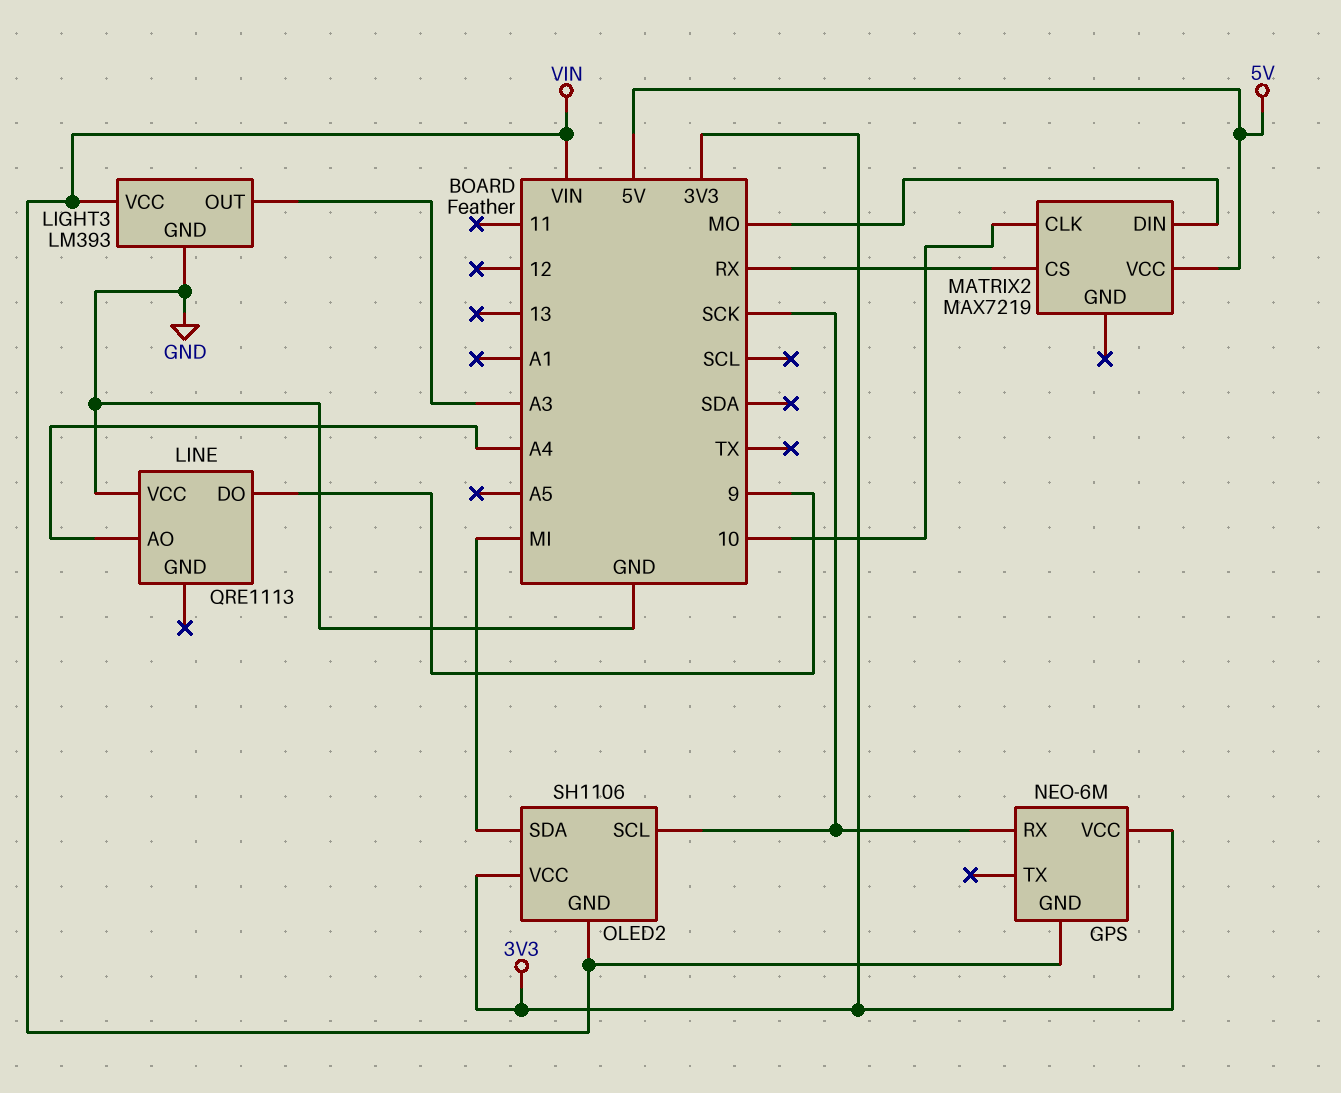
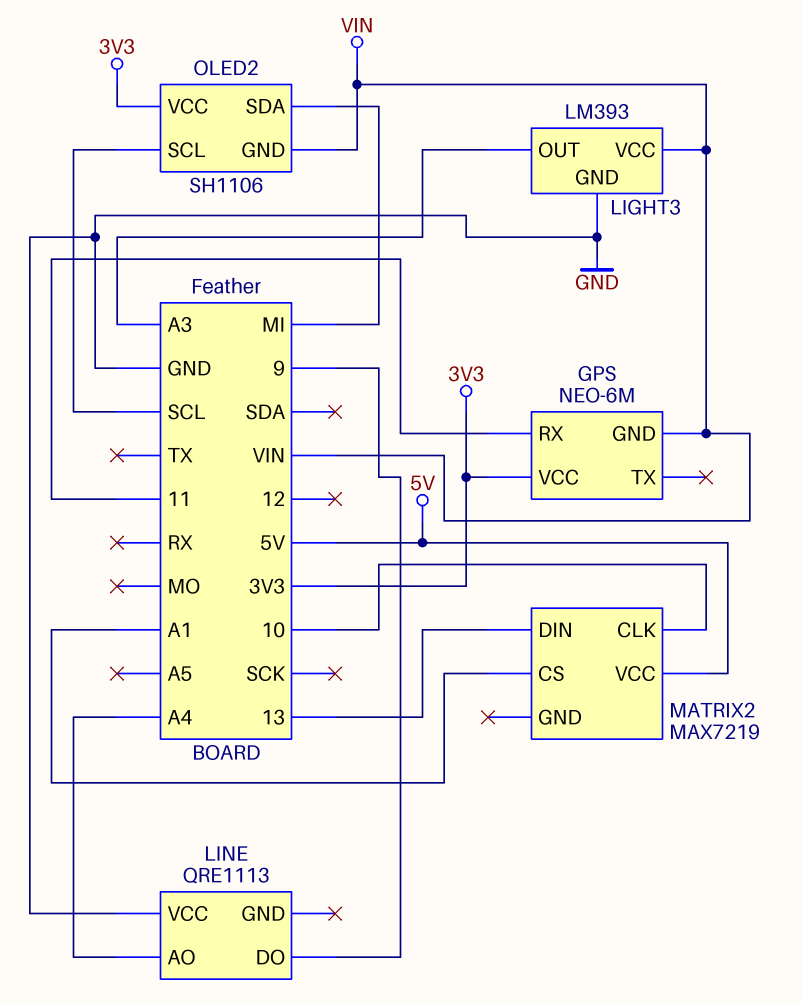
GPS pin RX: SCK -> 11
MATRIX2 pin CS: RX -> A1
MATRIX2 pin DIN: MO -> 13
OLED2 pin SCL: SCK -> SCL

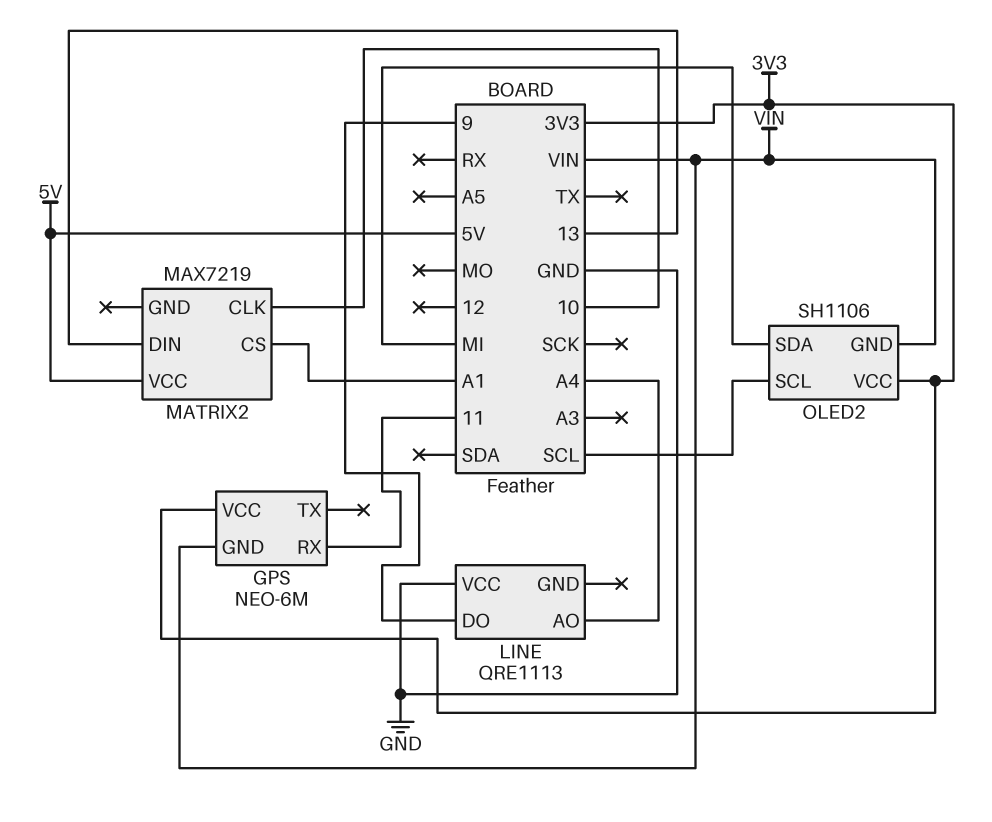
LIGHT3: LM393 -> none
LIGHT3 pin GND: GND -> none
LIGHT3 pin OUT: A3 -> none
LIGHT3 pin VCC: VIN -> none

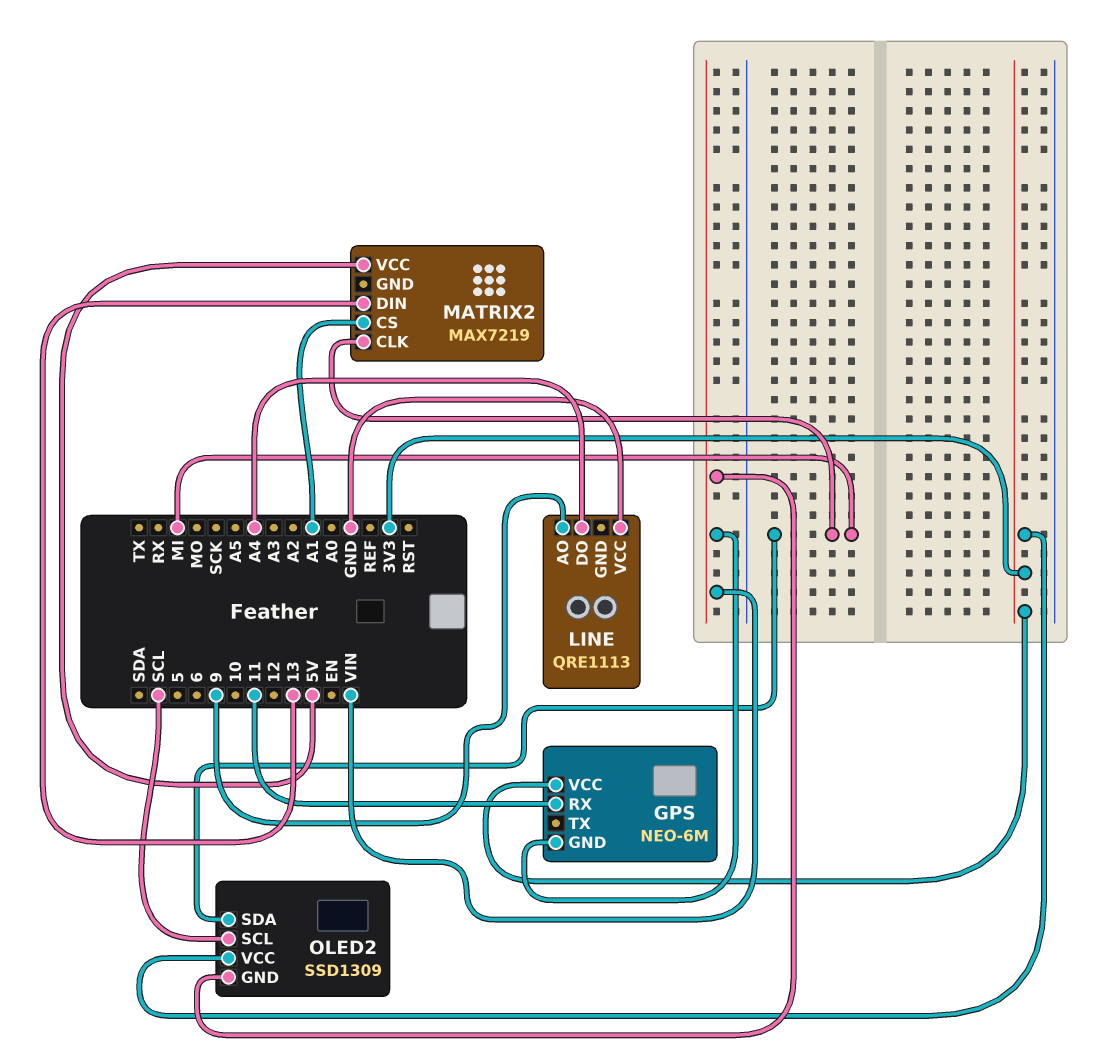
LINE pin AO: A4 -> 9
LINE pin DO: 9 -> A4
MATRIX2 pin CLK: 10 -> MI
OLED2: SH1106 -> SSD1309

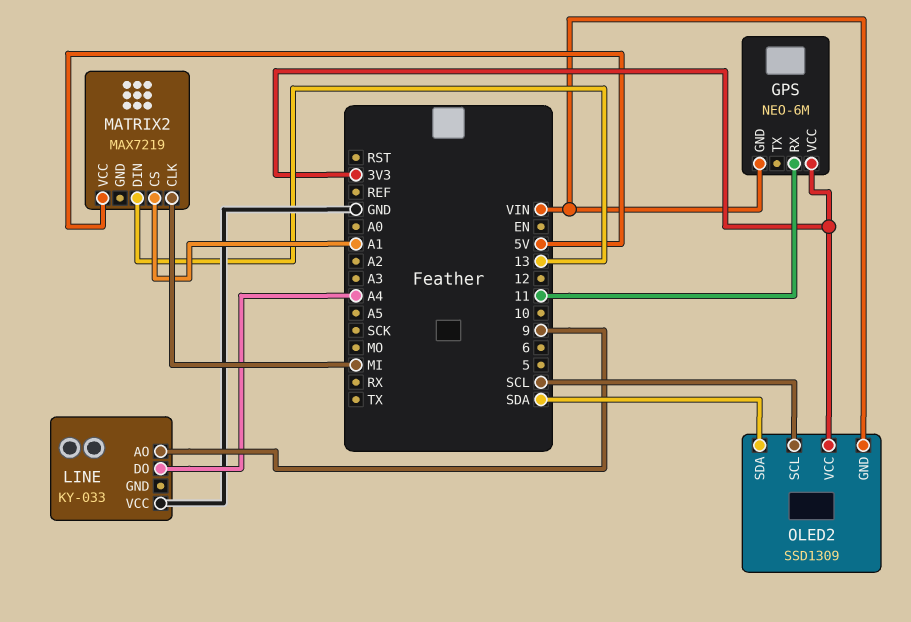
LINE: QRE1113 -> KY-033
OLED2 pin SDA: MI -> SDA

